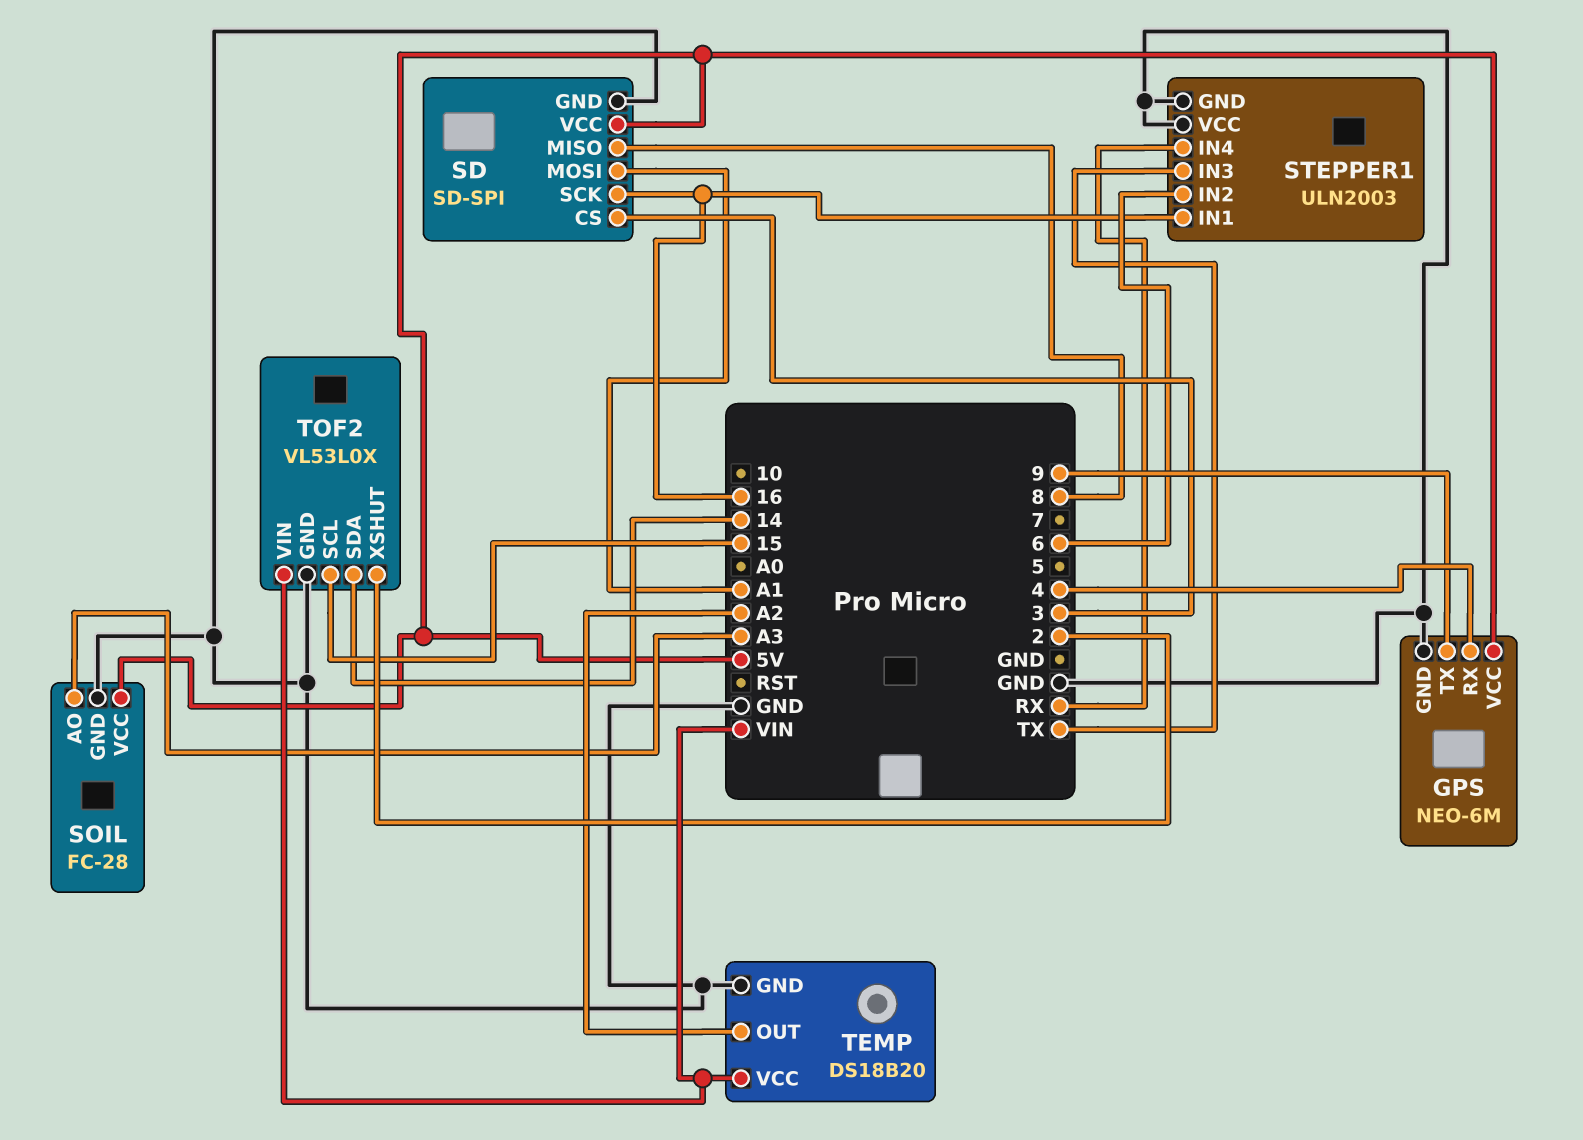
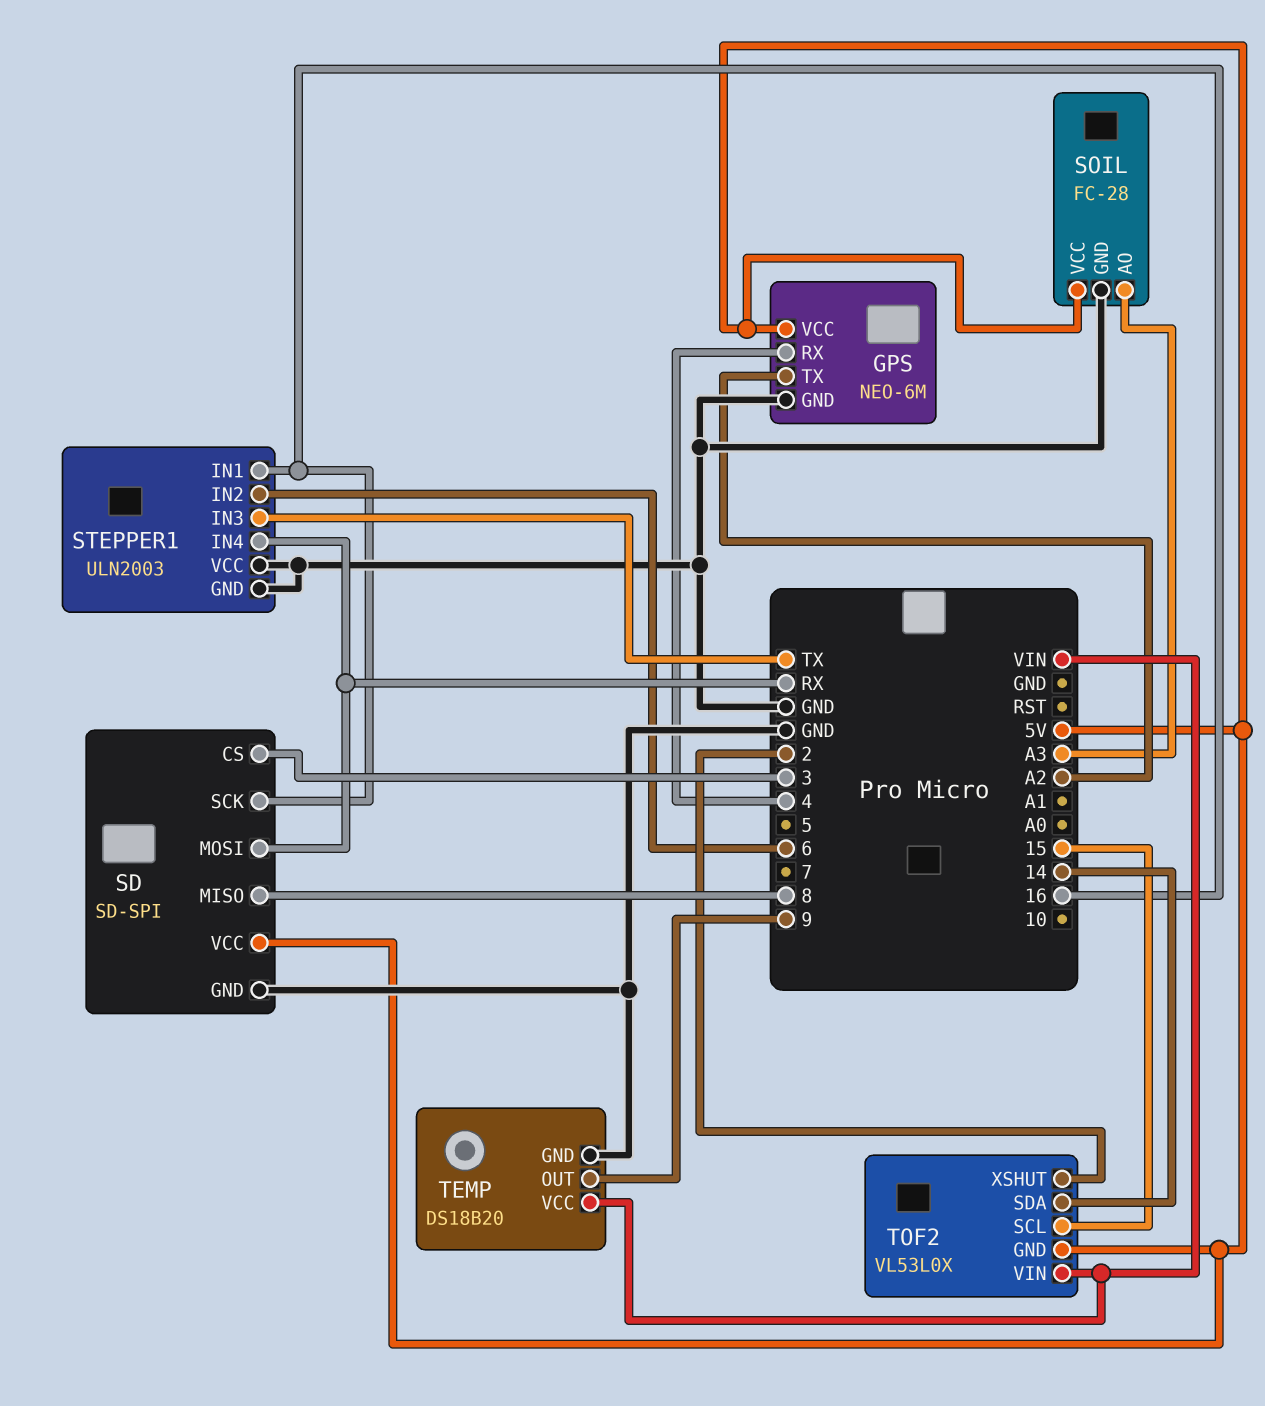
GPS pin TX: 9 -> A2
SD pin MOSI: A1 -> RX
TEMP pin OUT: A2 -> 9
TOF2 pin GND: GND -> 5V

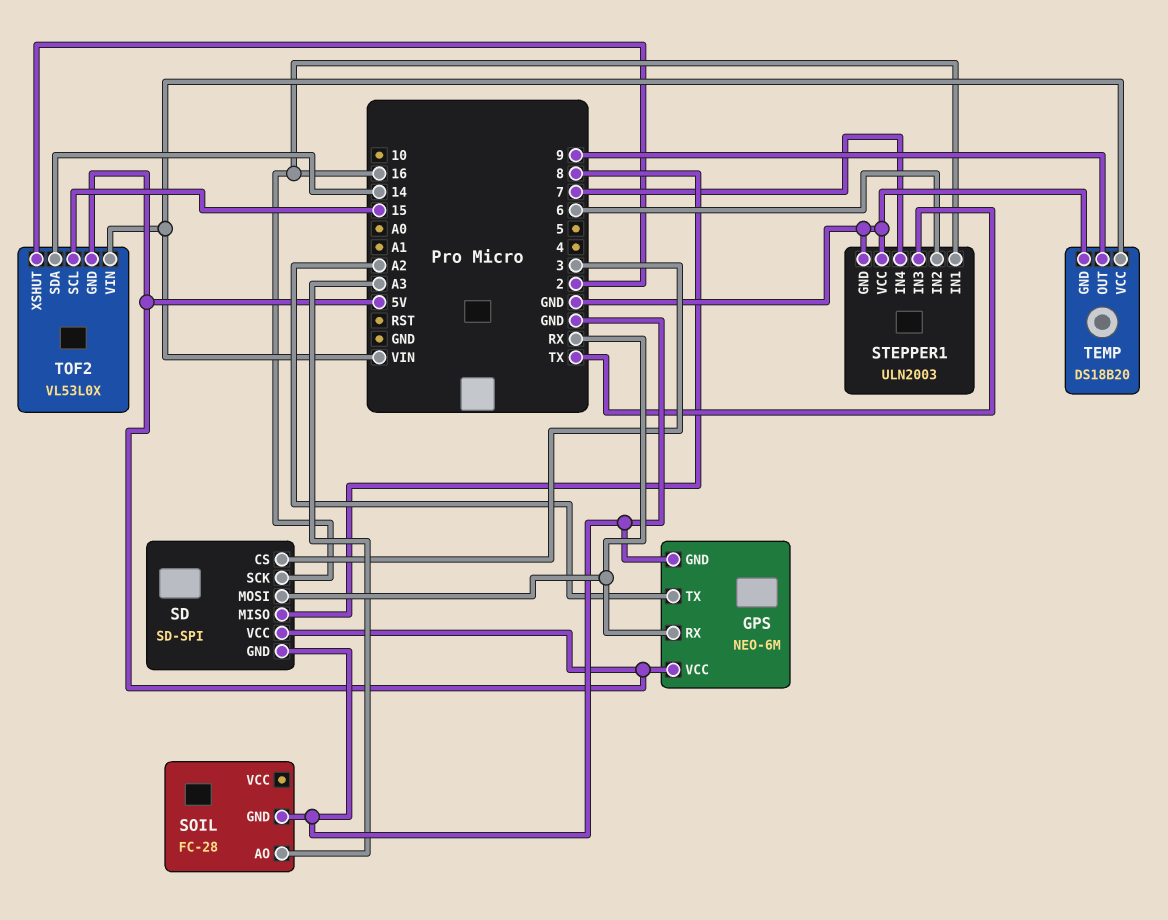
GPS pin RX: 4 -> RX
SOIL pin VCC: 5V -> none
STEPPER1 pin IN4: RX -> 7

